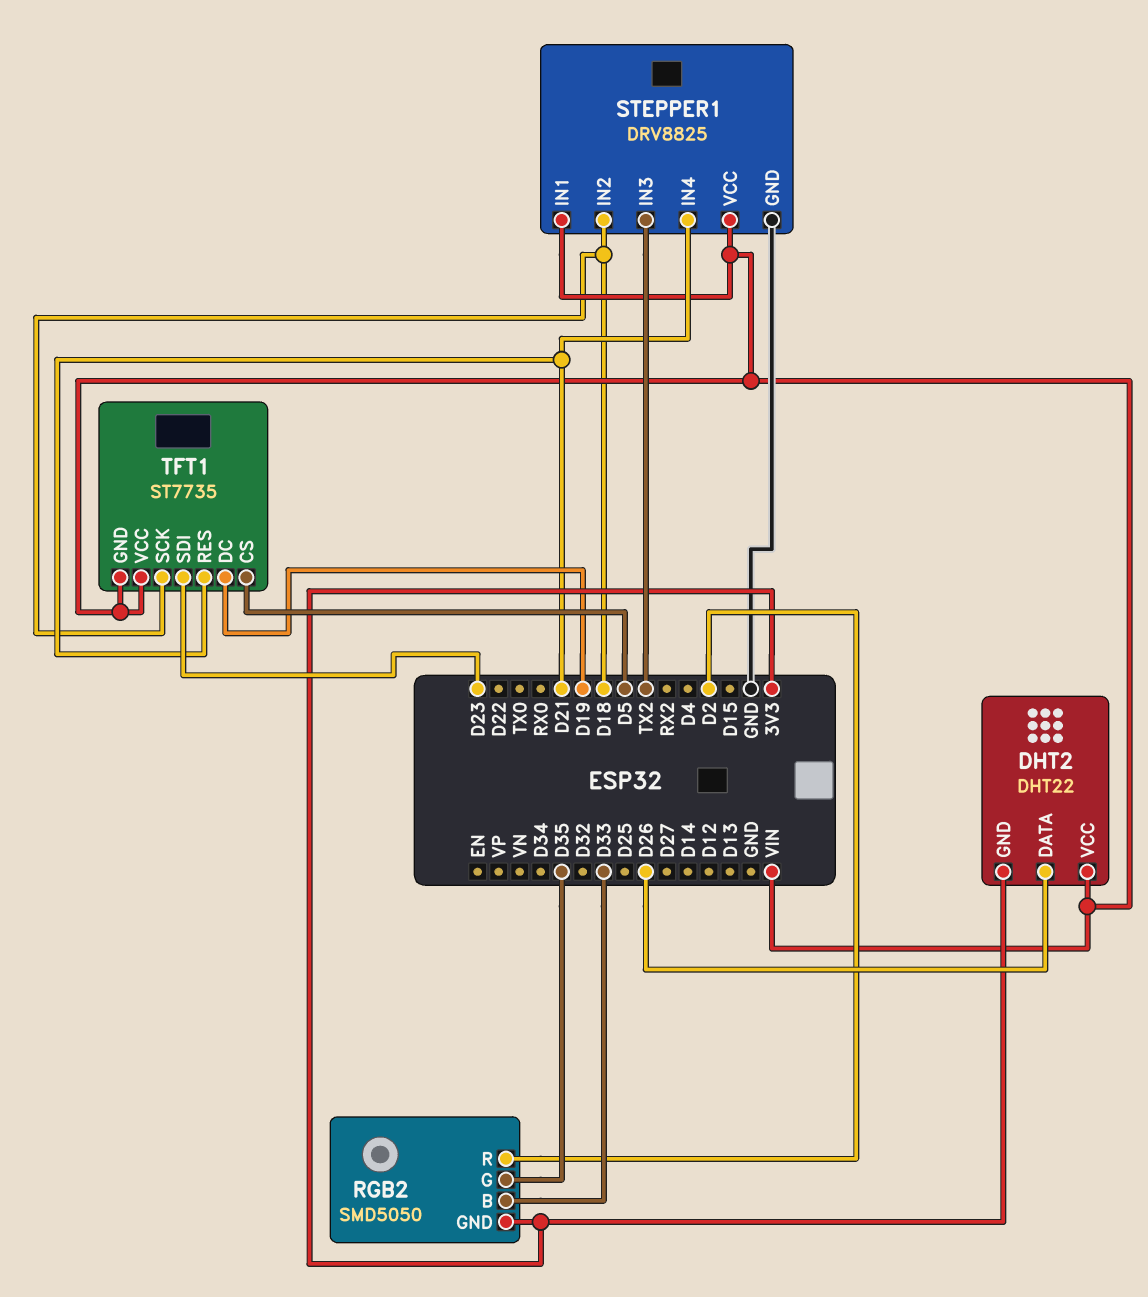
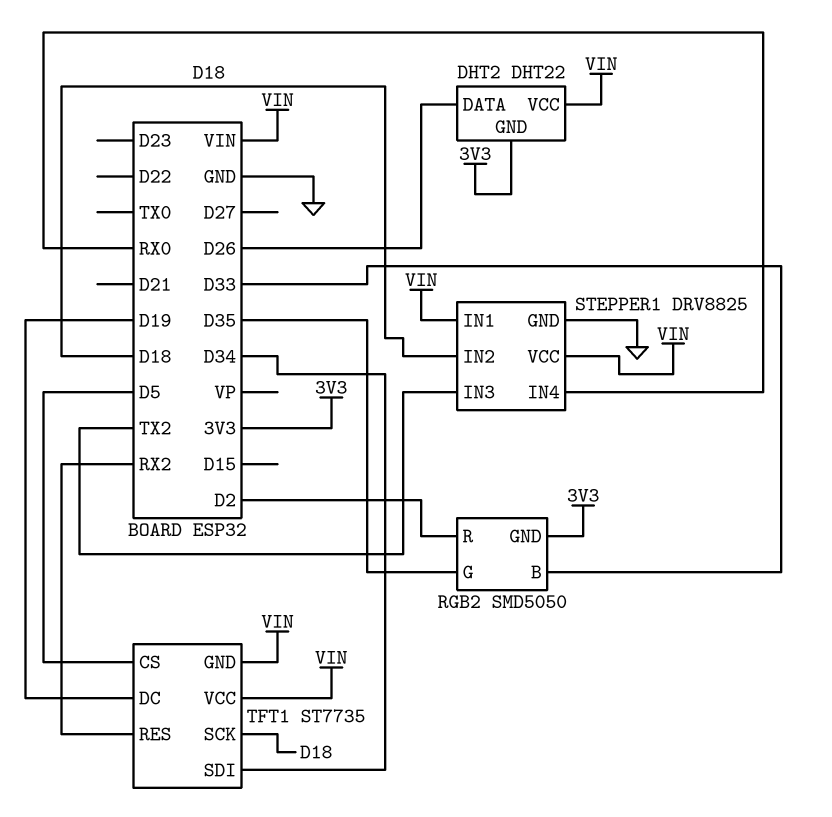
STEPPER1 pin IN4: D21 -> RX0
TFT1 pin RES: D21 -> RX2
TFT1 pin SDI: D23 -> D34

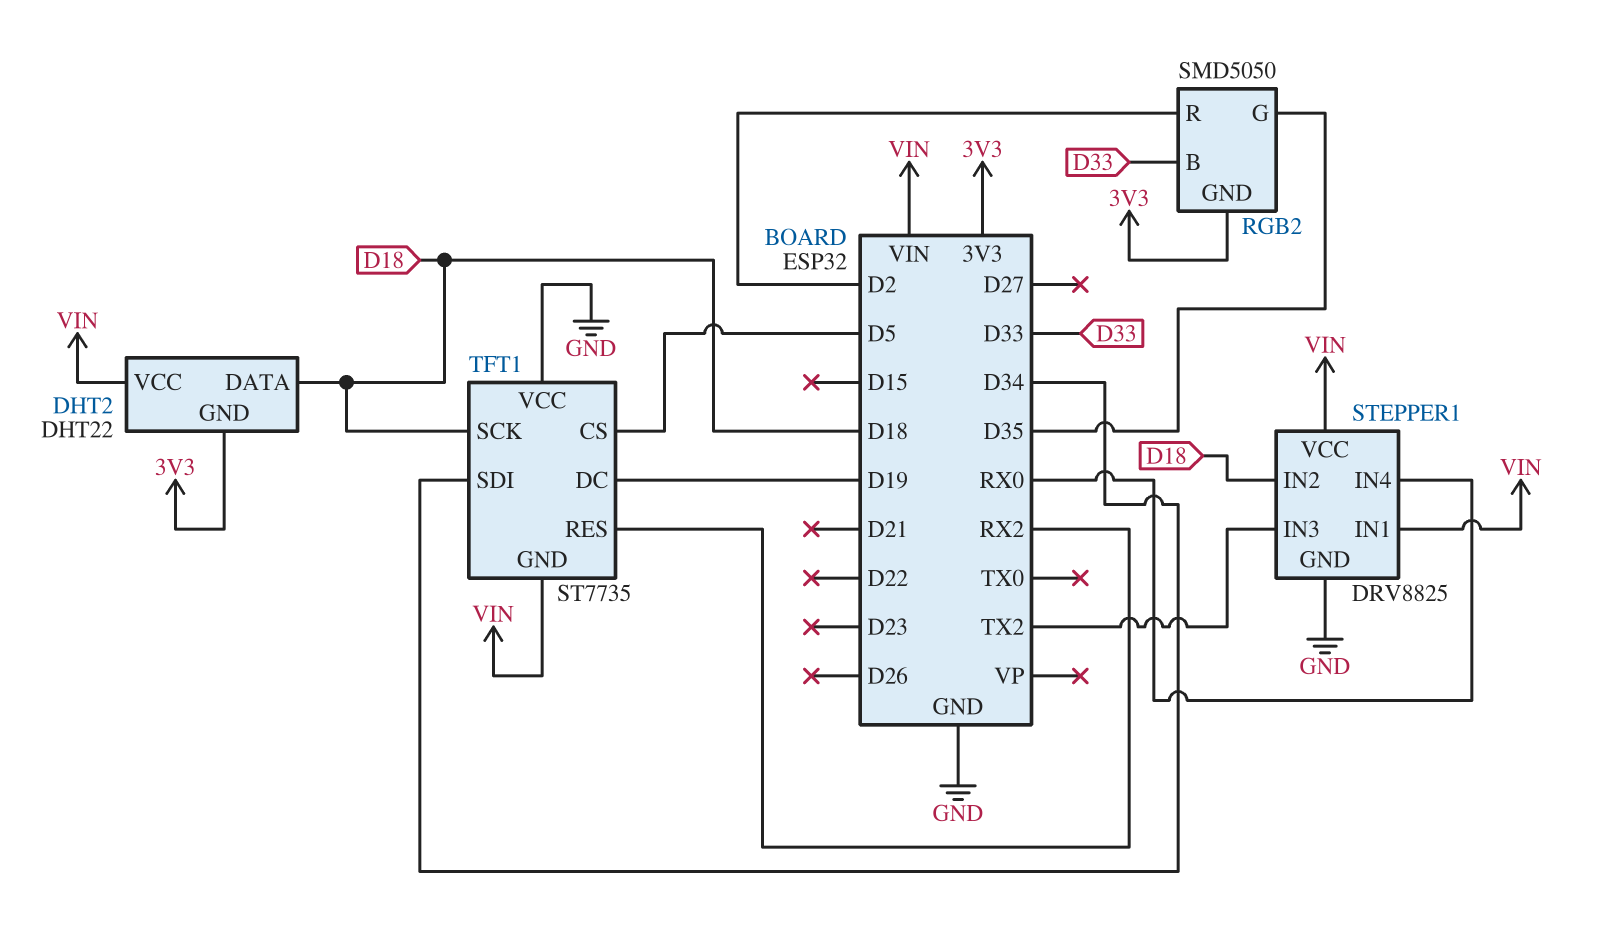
DHT2 pin DATA: D26 -> D18
TFT1 pin VCC: VIN -> GND

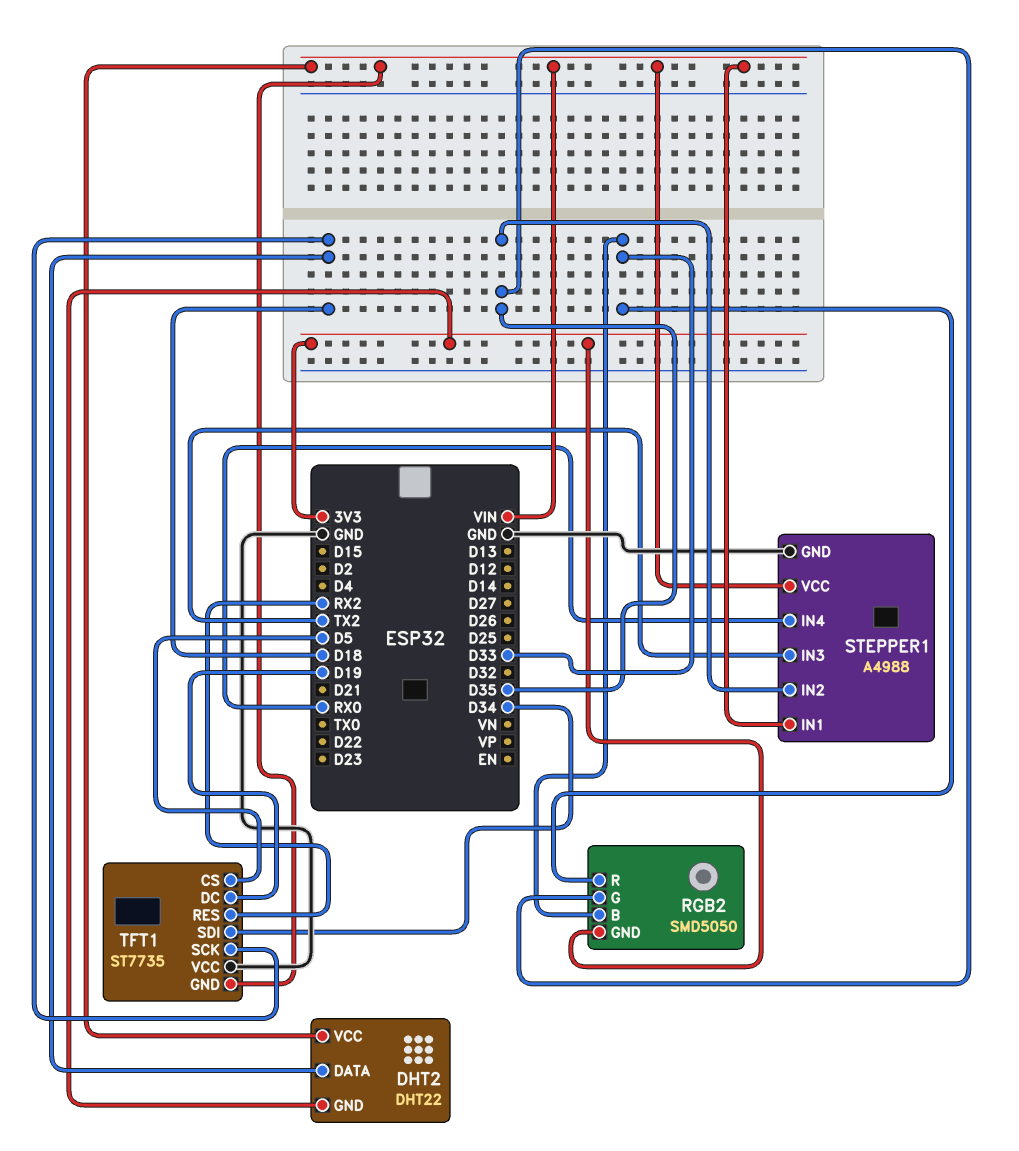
RGB2 pin R: D2 -> D33
STEPPER1: DRV8825 -> A4988
STEPPER1 pin IN2: D18 -> D35

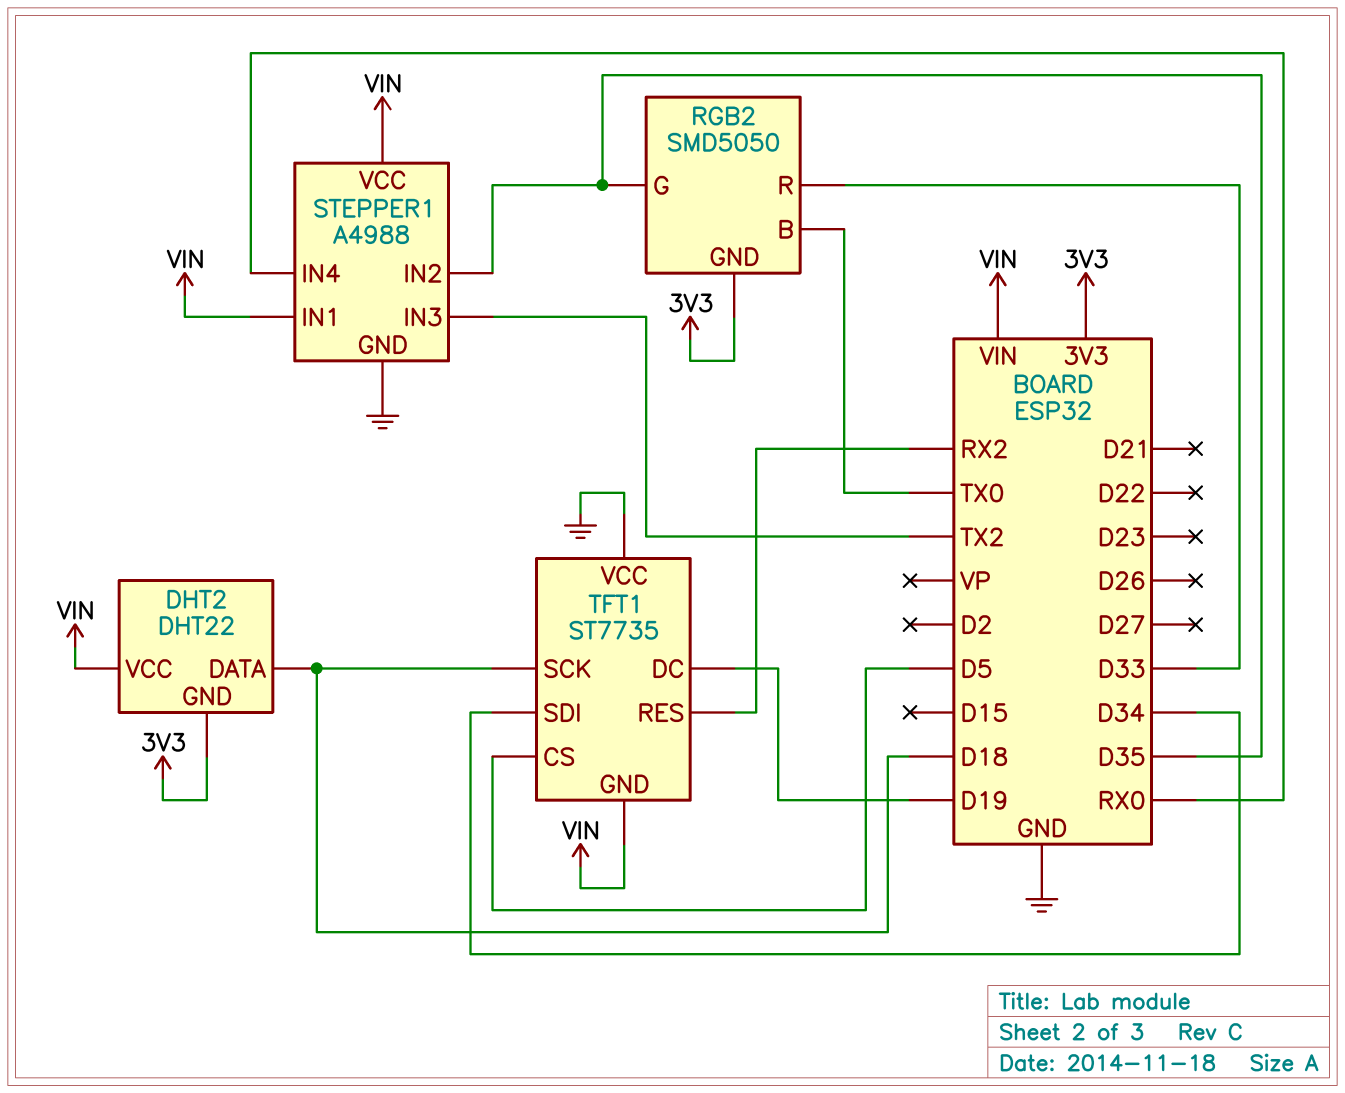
RGB2 pin B: D33 -> TX0

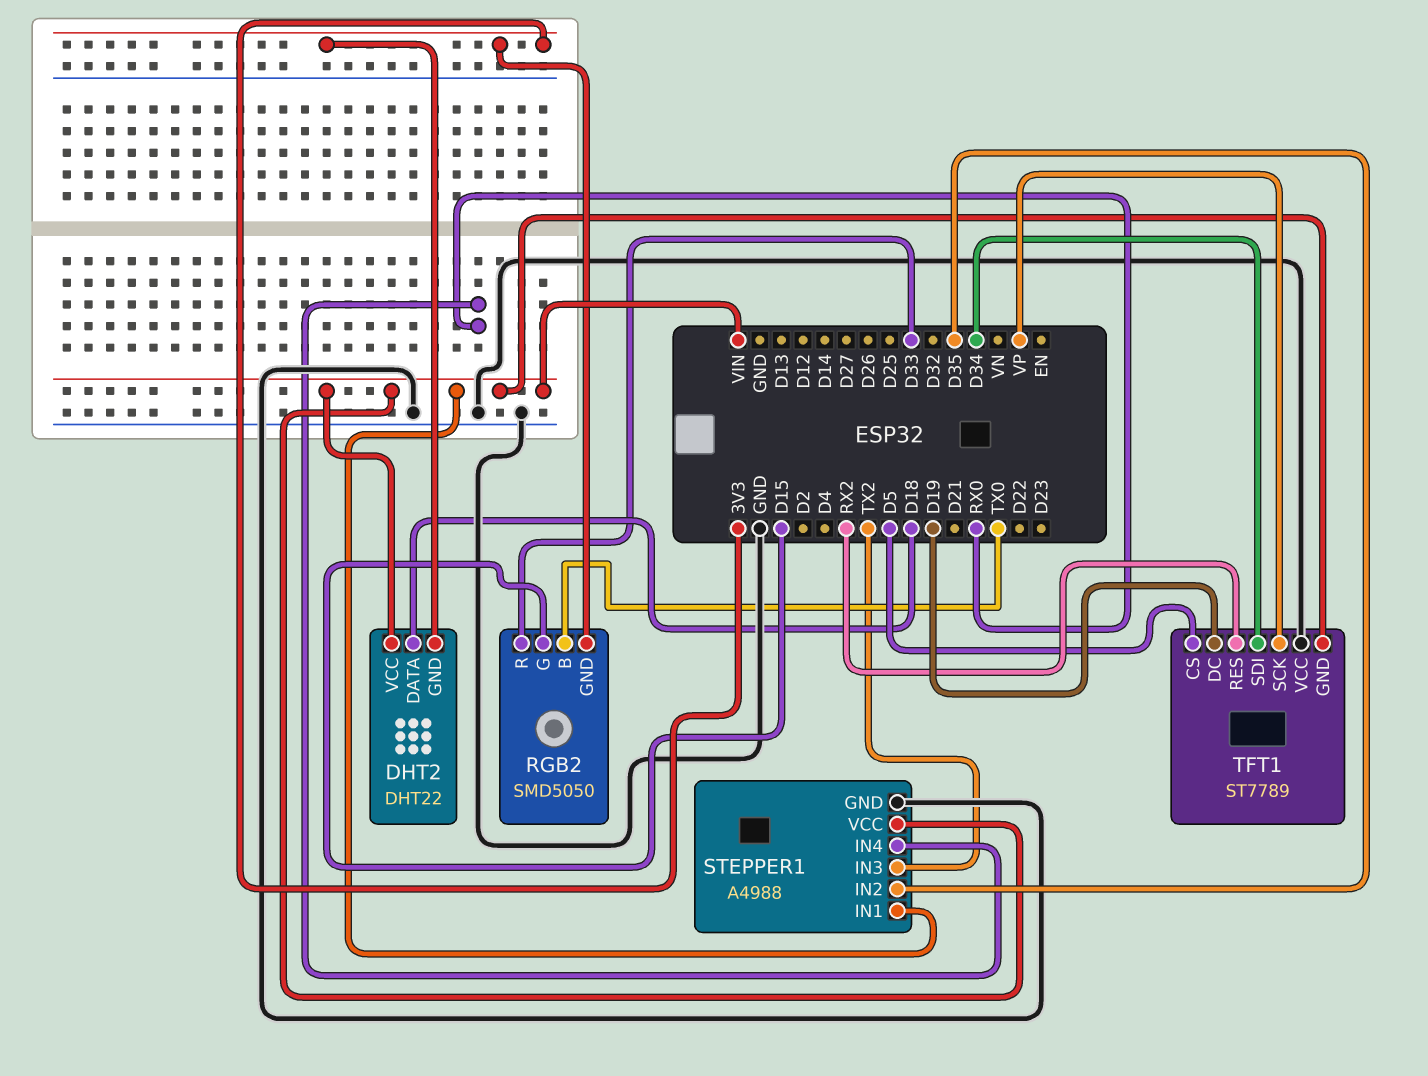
RGB2 pin G: D35 -> D15
TFT1: ST7735 -> ST7789
TFT1 pin SCK: D18 -> VP

